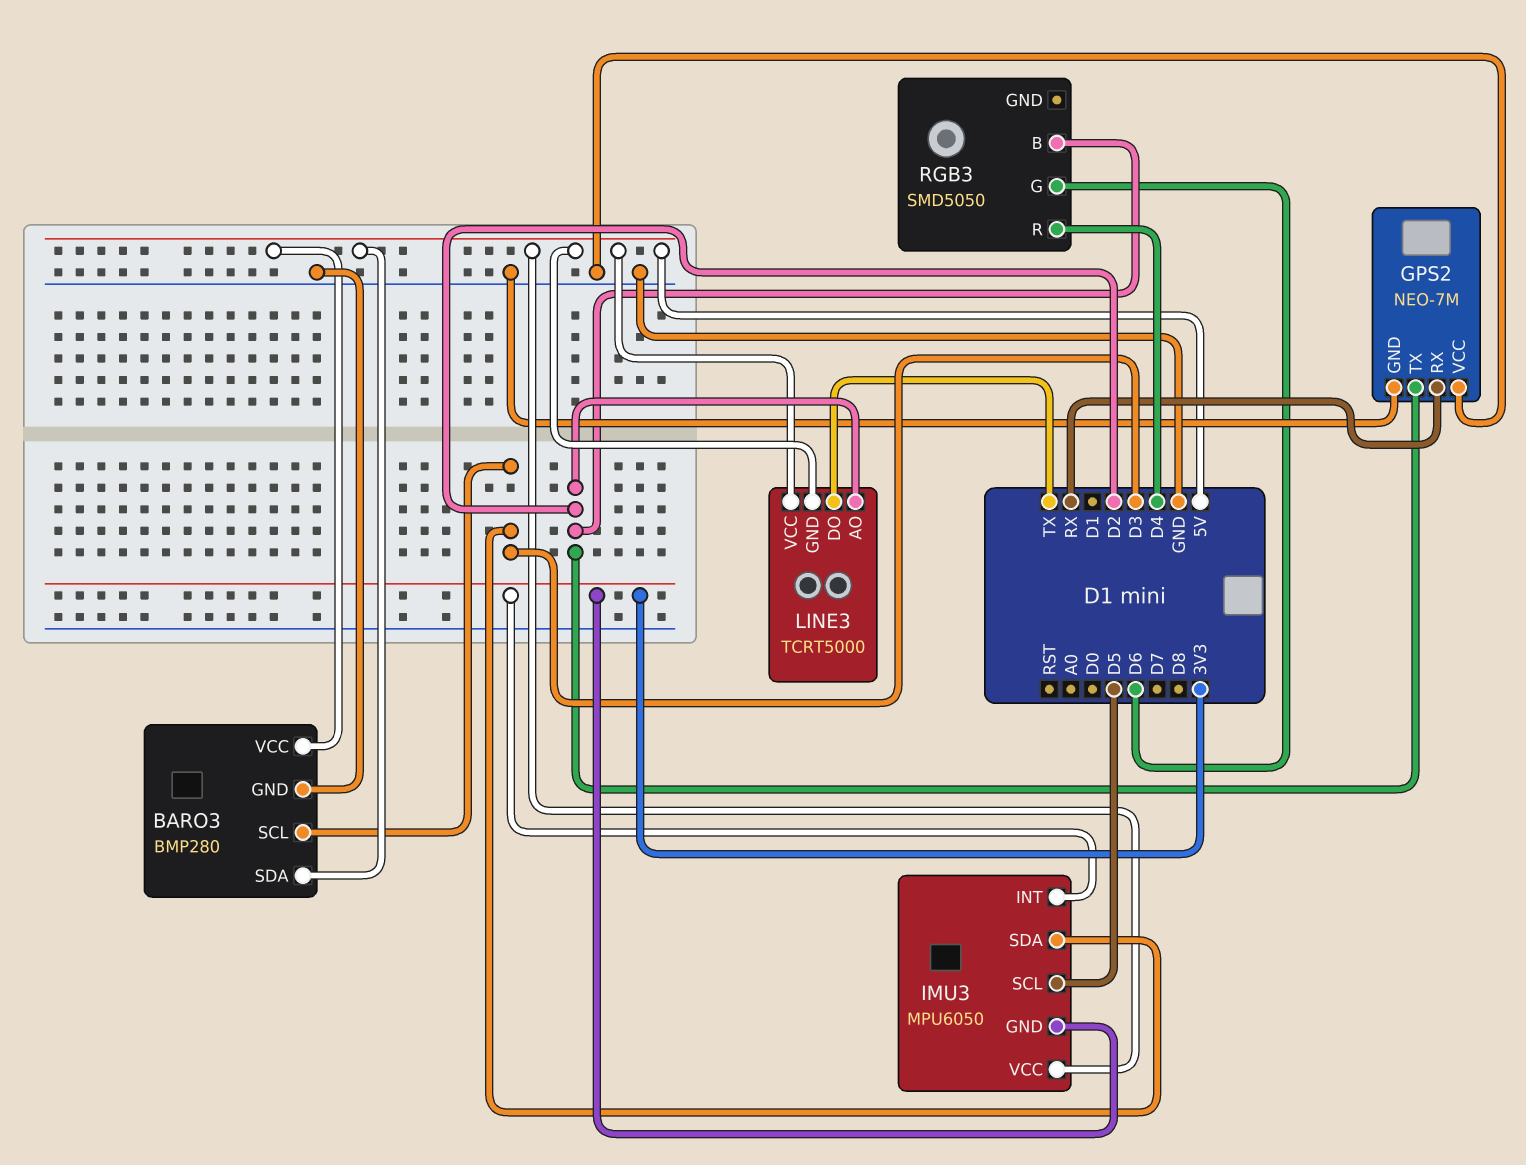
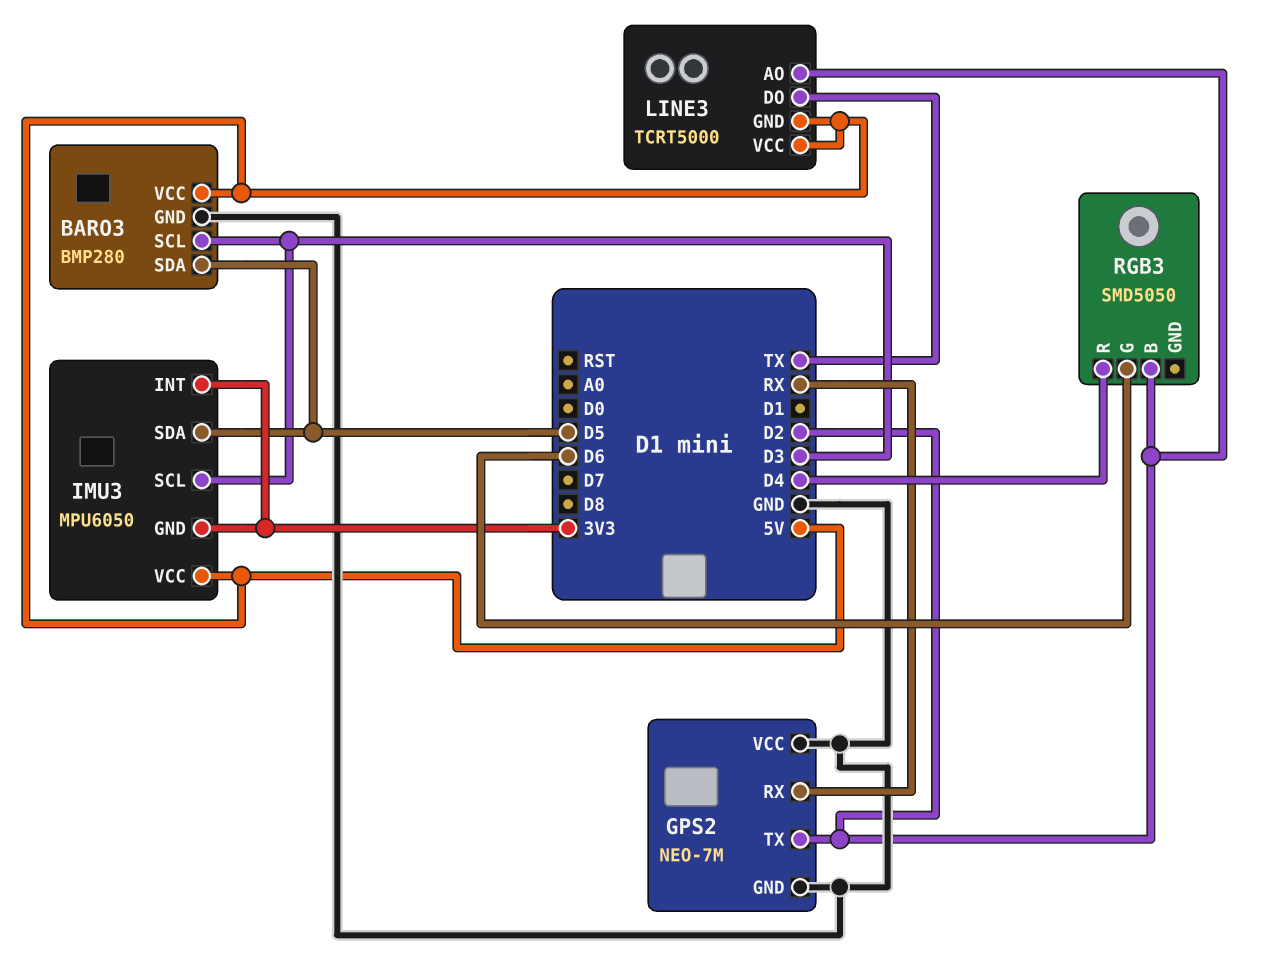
BARO3 pin SDA: 5V -> D5
IMU3 pin SCL: D5 -> D3
IMU3 pin SDA: D3 -> D5

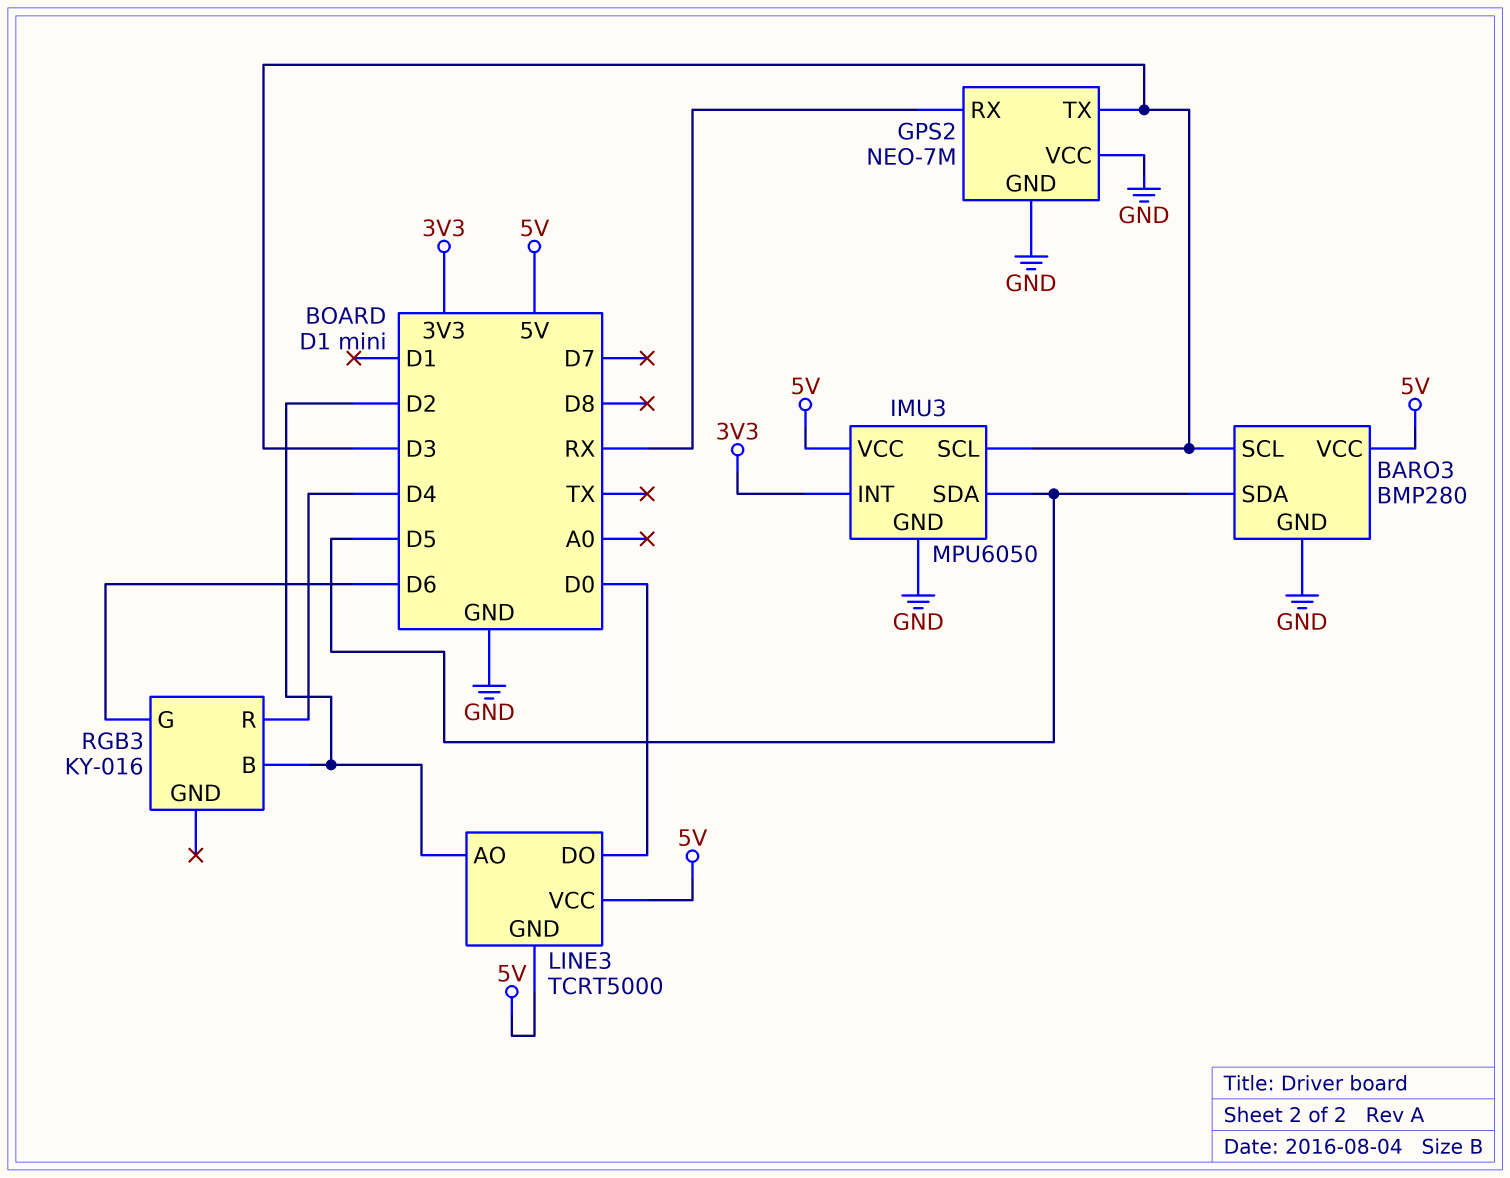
GPS2 pin TX: D2 -> D3
IMU3 pin GND: 3V3 -> GND
LINE3 pin DO: TX -> D0
RGB3: SMD5050 -> KY-016

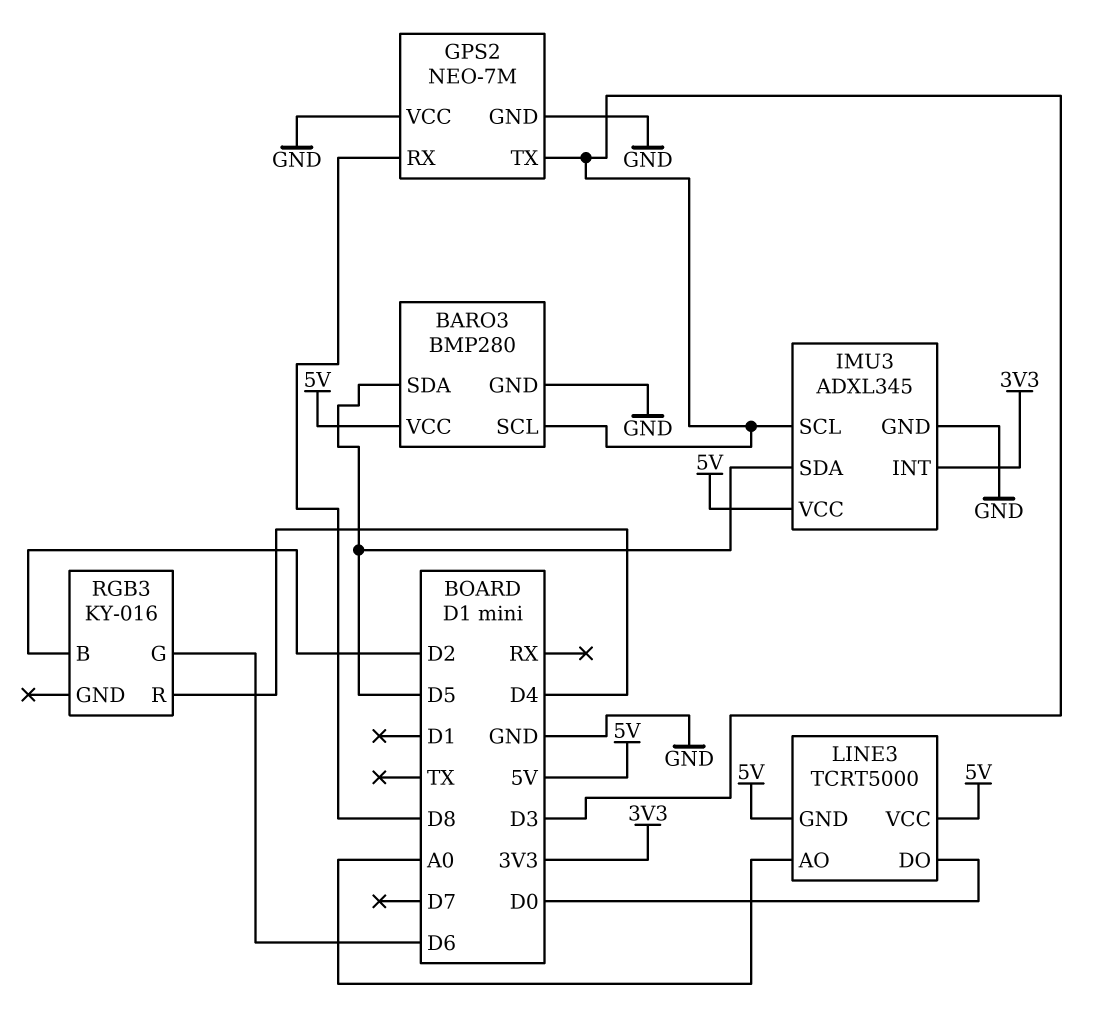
GPS2 pin RX: RX -> D8
IMU3: MPU6050 -> ADXL345
LINE3 pin AO: D2 -> A0

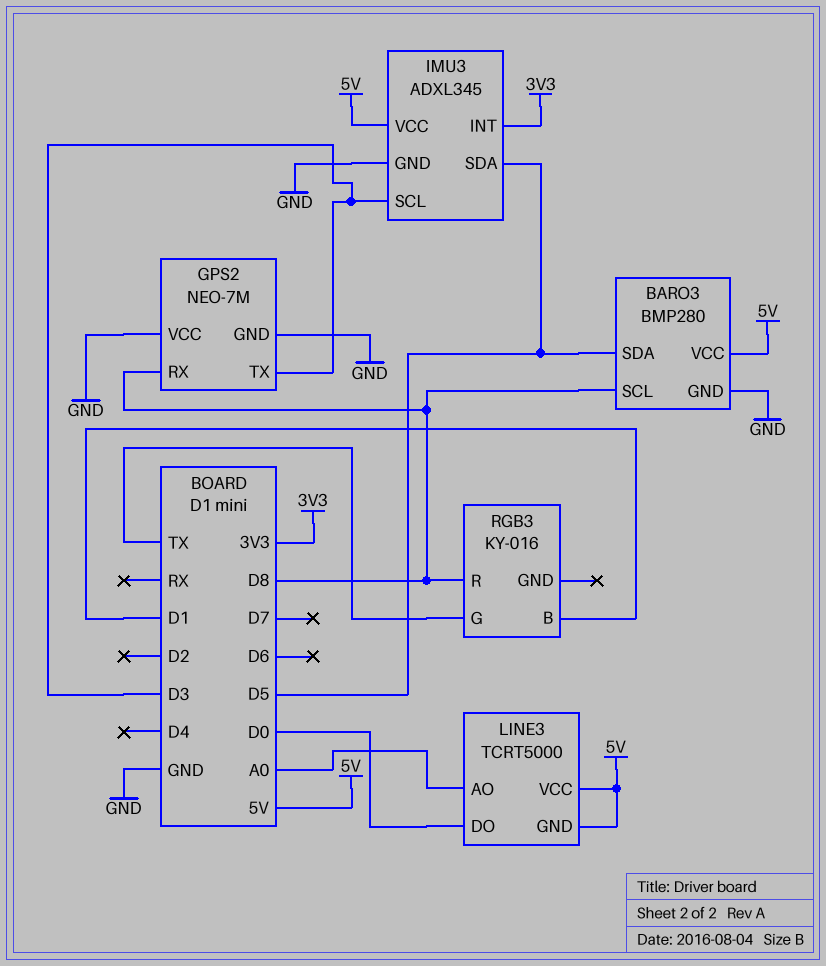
BARO3 pin SCL: D3 -> D8
RGB3 pin B: D2 -> D1
RGB3 pin G: D6 -> TX
RGB3 pin R: D4 -> D8

